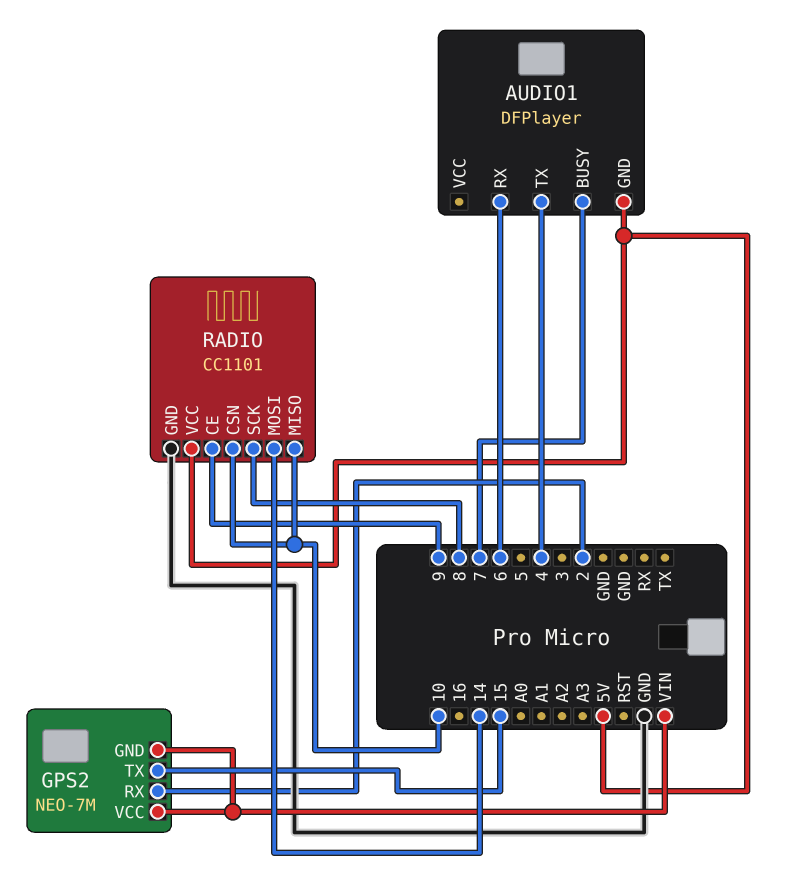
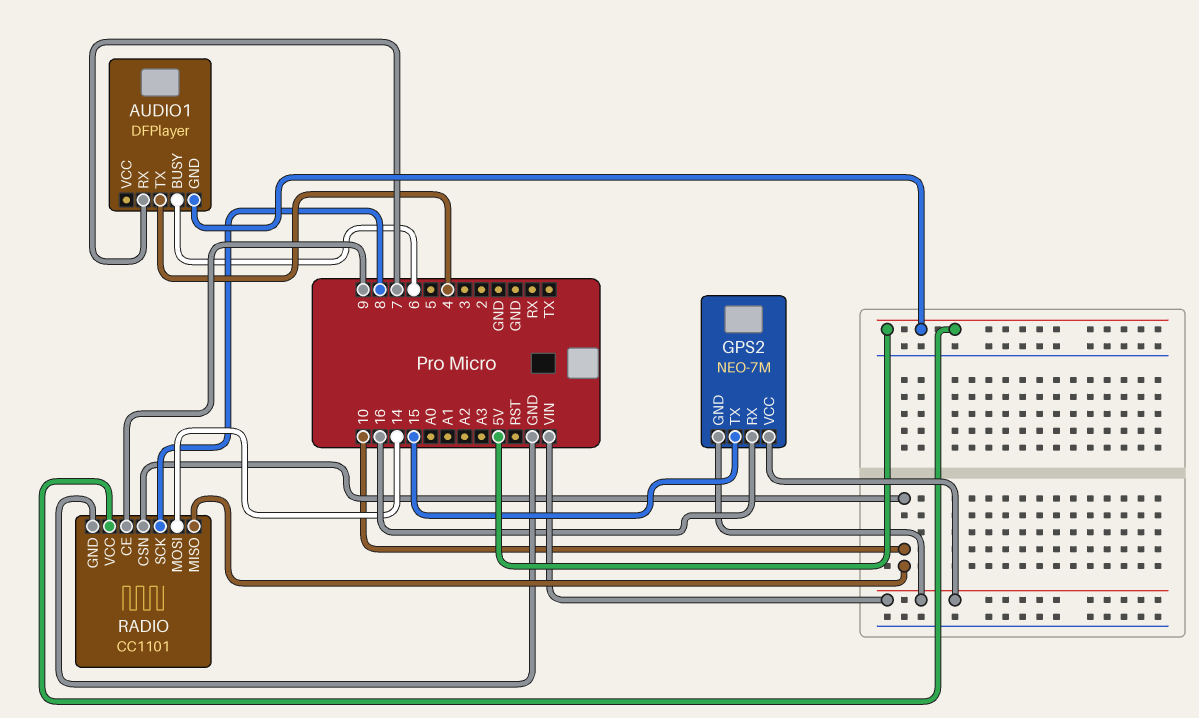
AUDIO1 pin BUSY: 7 -> 6
AUDIO1 pin RX: 6 -> 7
GPS2 pin RX: 2 -> 16

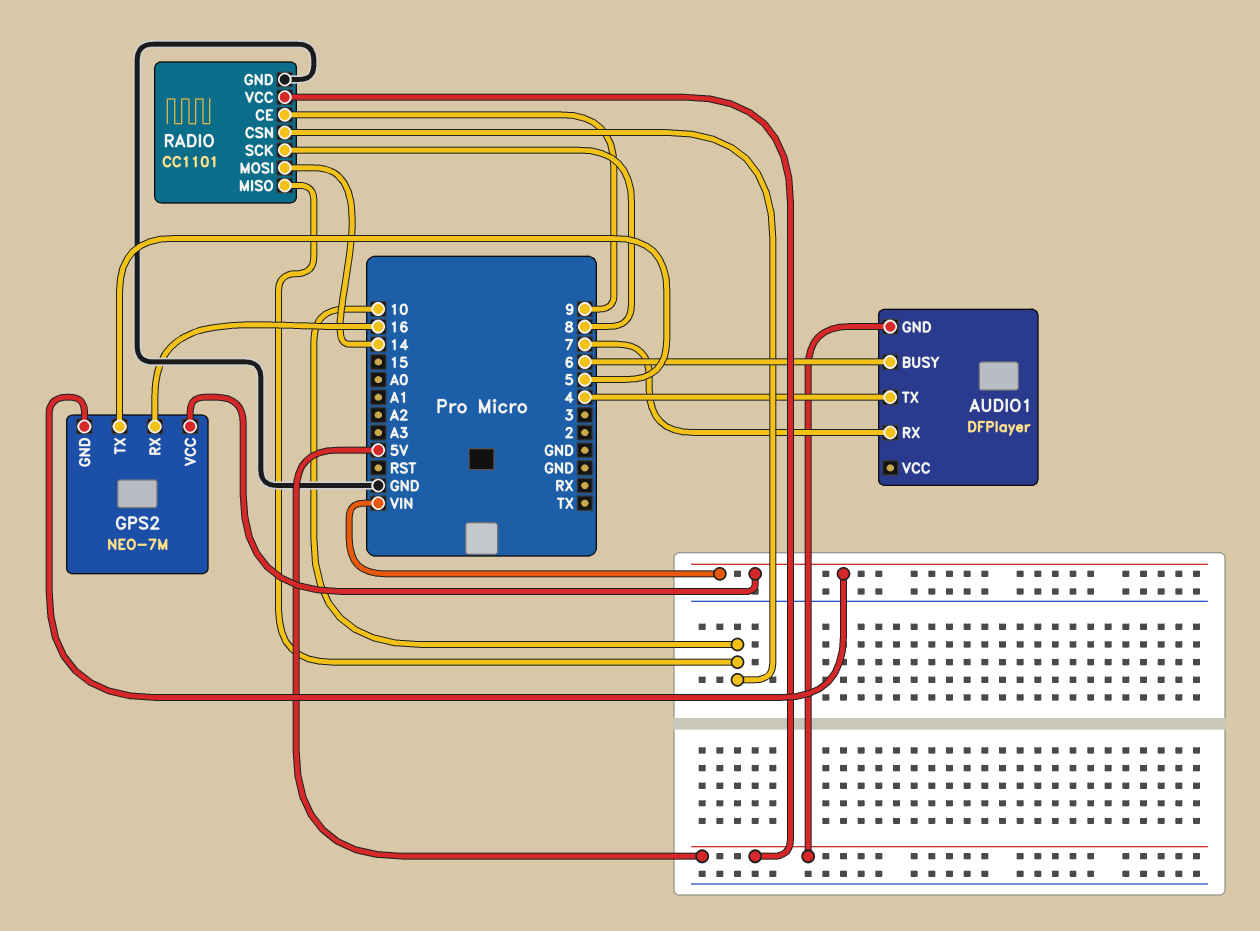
GPS2 pin TX: 15 -> 5

